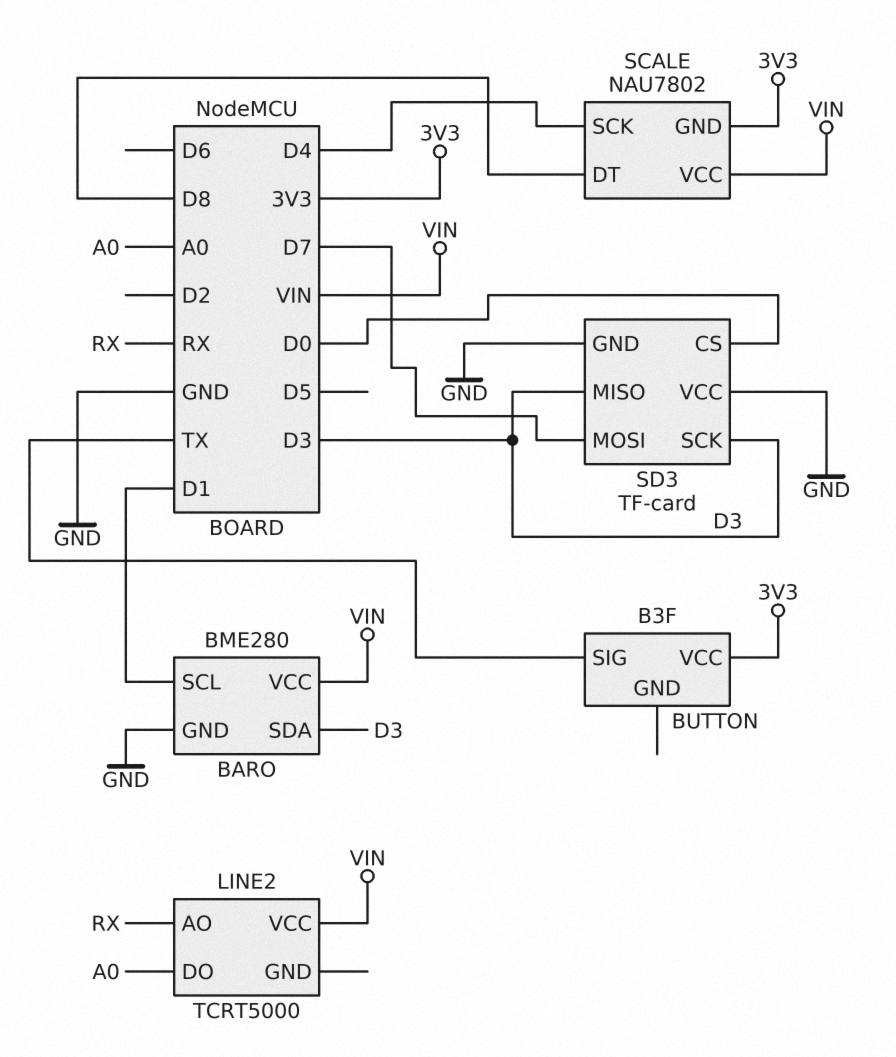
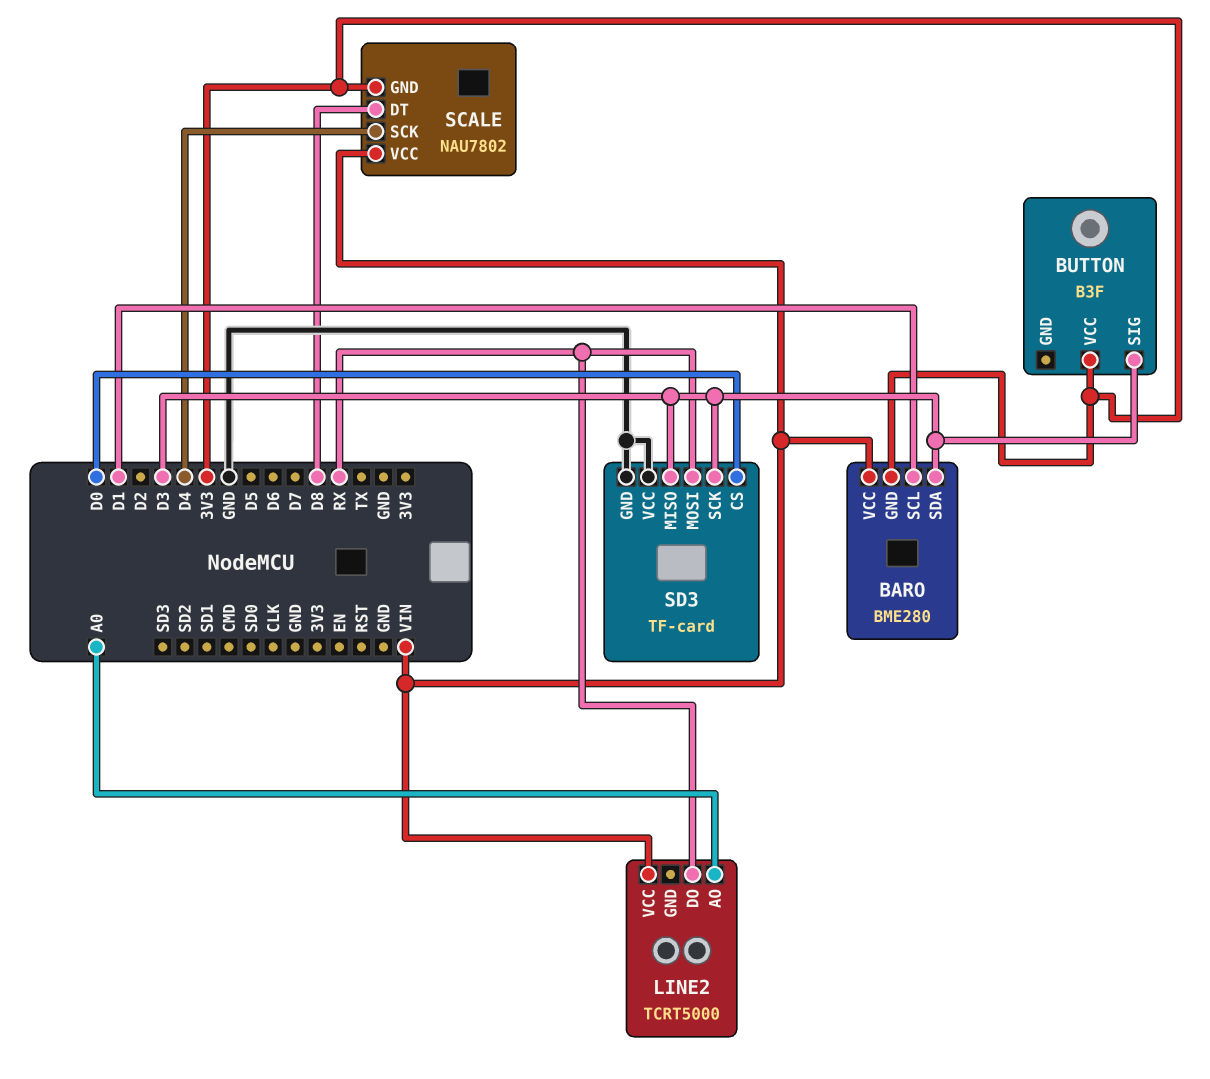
BARO pin GND: GND -> 3V3
BUTTON pin SIG: TX -> D3
LINE2 pin AO: RX -> A0
LINE2 pin DO: A0 -> RX
SD3 pin MOSI: D7 -> RX

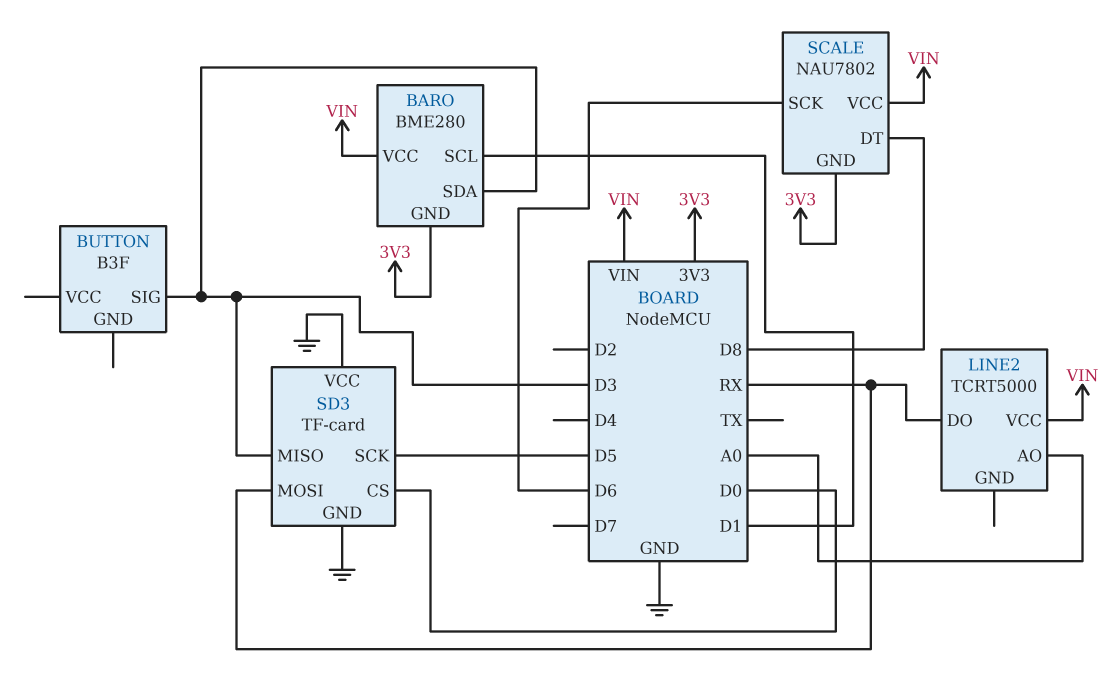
BUTTON pin VCC: 3V3 -> none
SCALE pin SCK: D4 -> D6
SD3 pin SCK: D3 -> D5

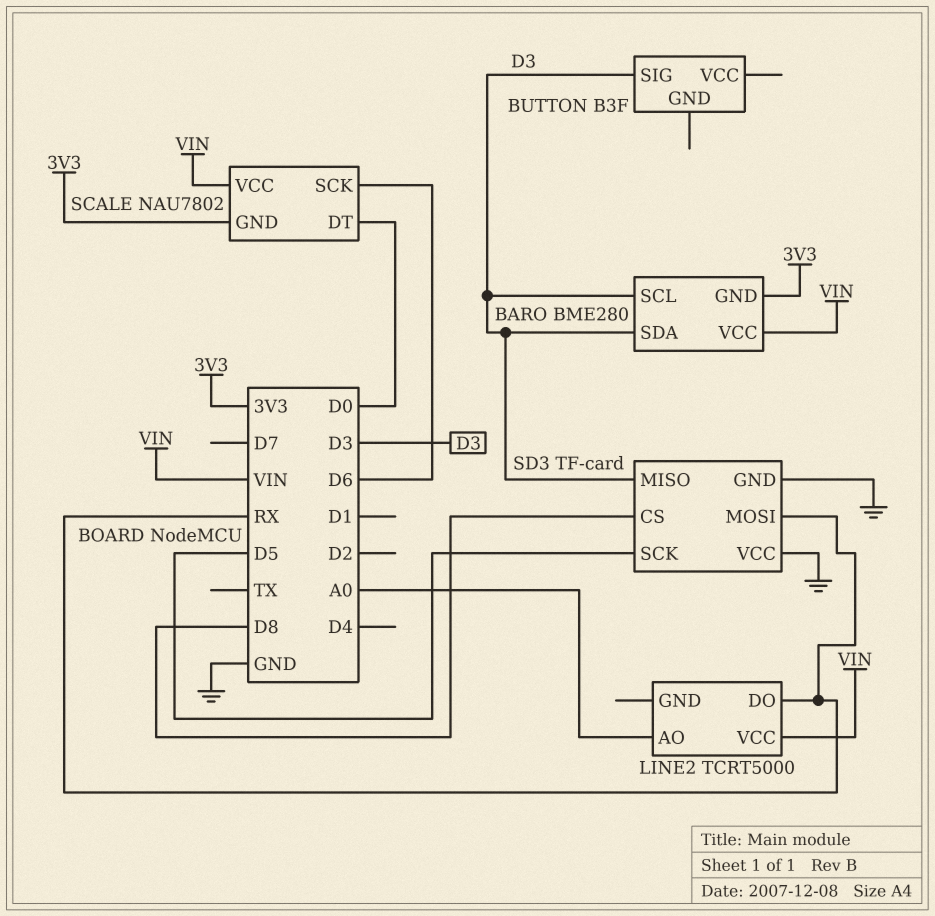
BARO pin SCL: D1 -> D3
SCALE pin DT: D8 -> D0
SD3 pin CS: D0 -> D8

